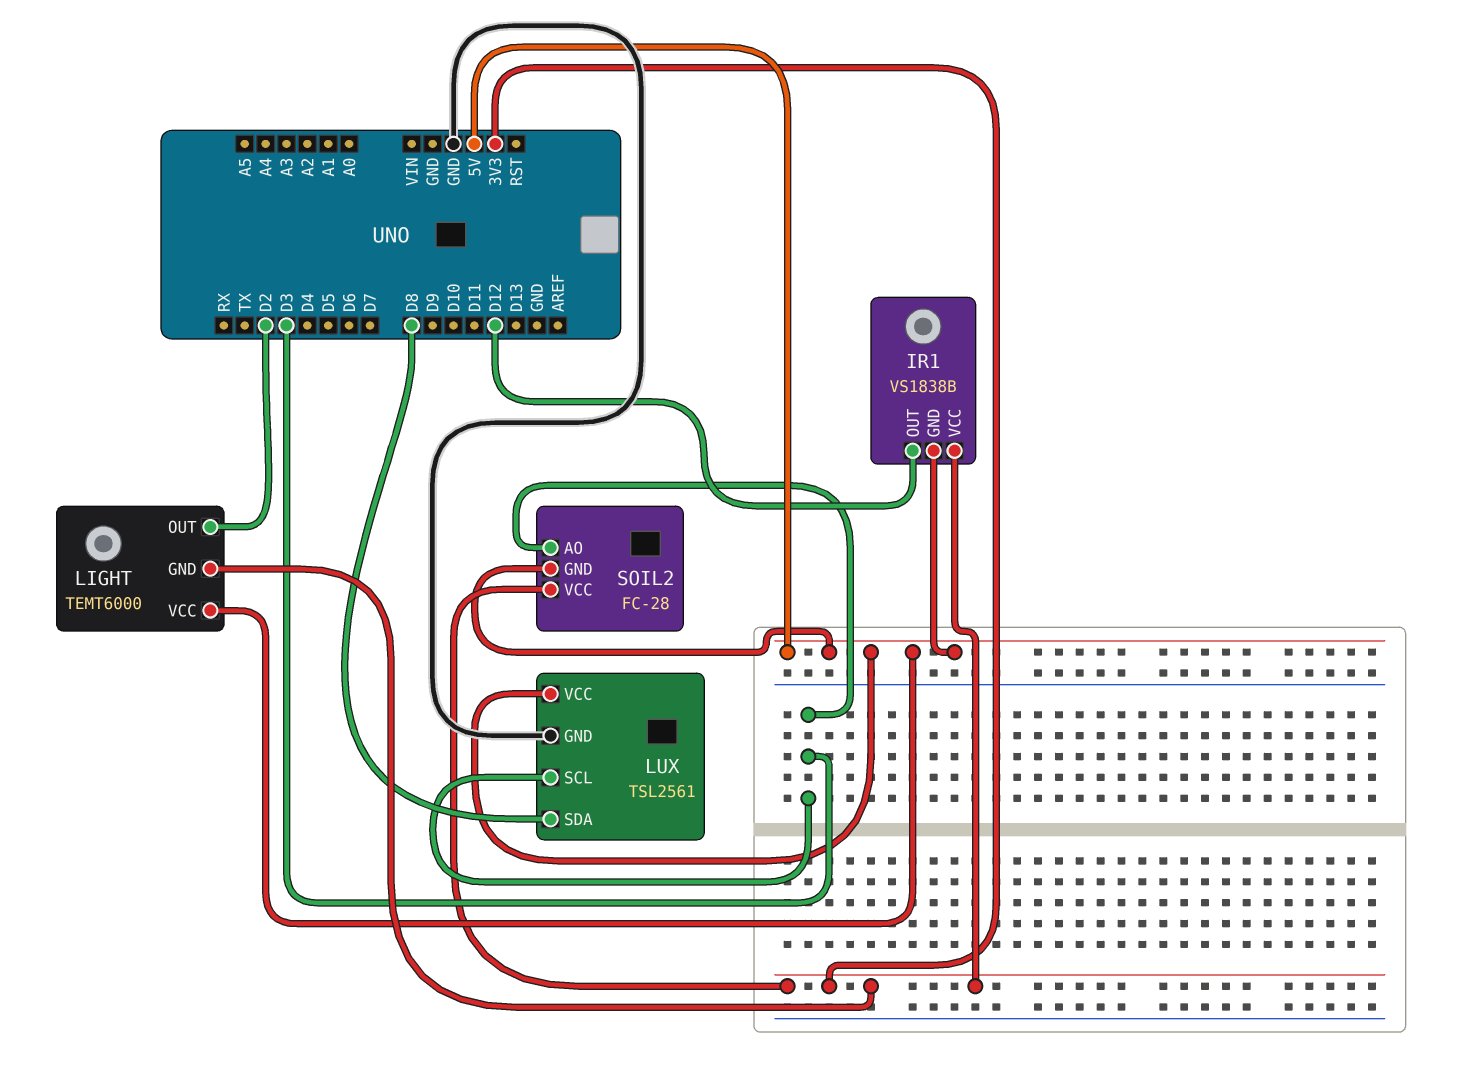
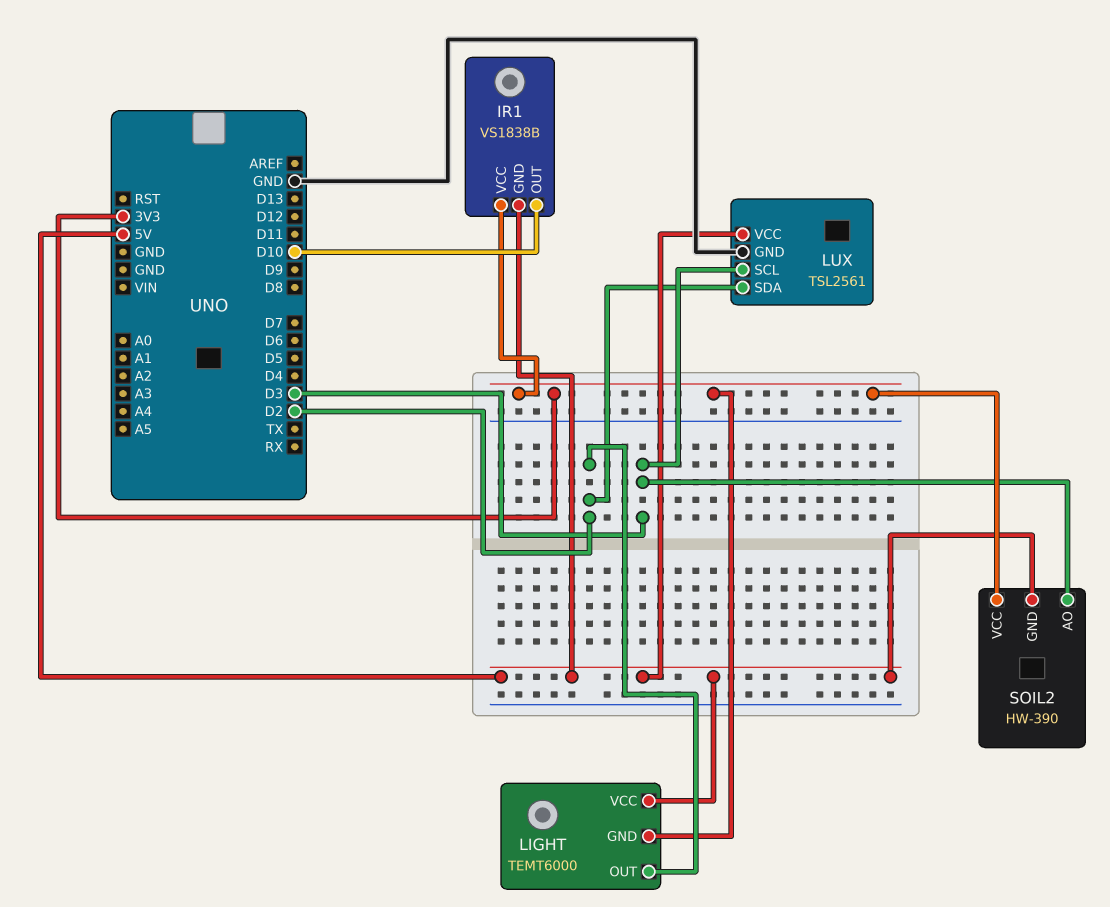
IR1 pin OUT: D12 -> D10
LUX pin SDA: D8 -> D2
SOIL2: FC-28 -> HW-390

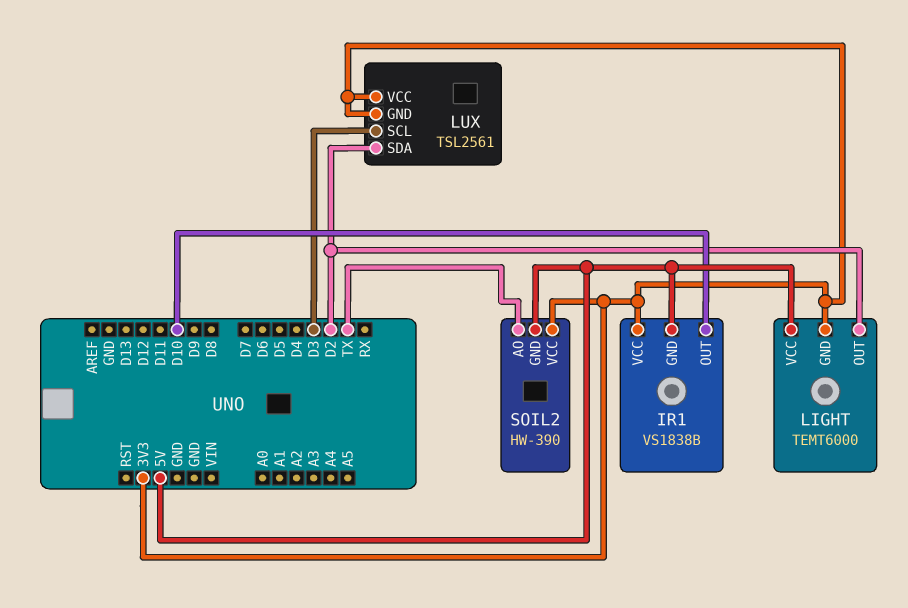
LUX pin GND: GND -> 3V3
LUX pin VCC: 5V -> 3V3
SOIL2 pin AO: D3 -> TX

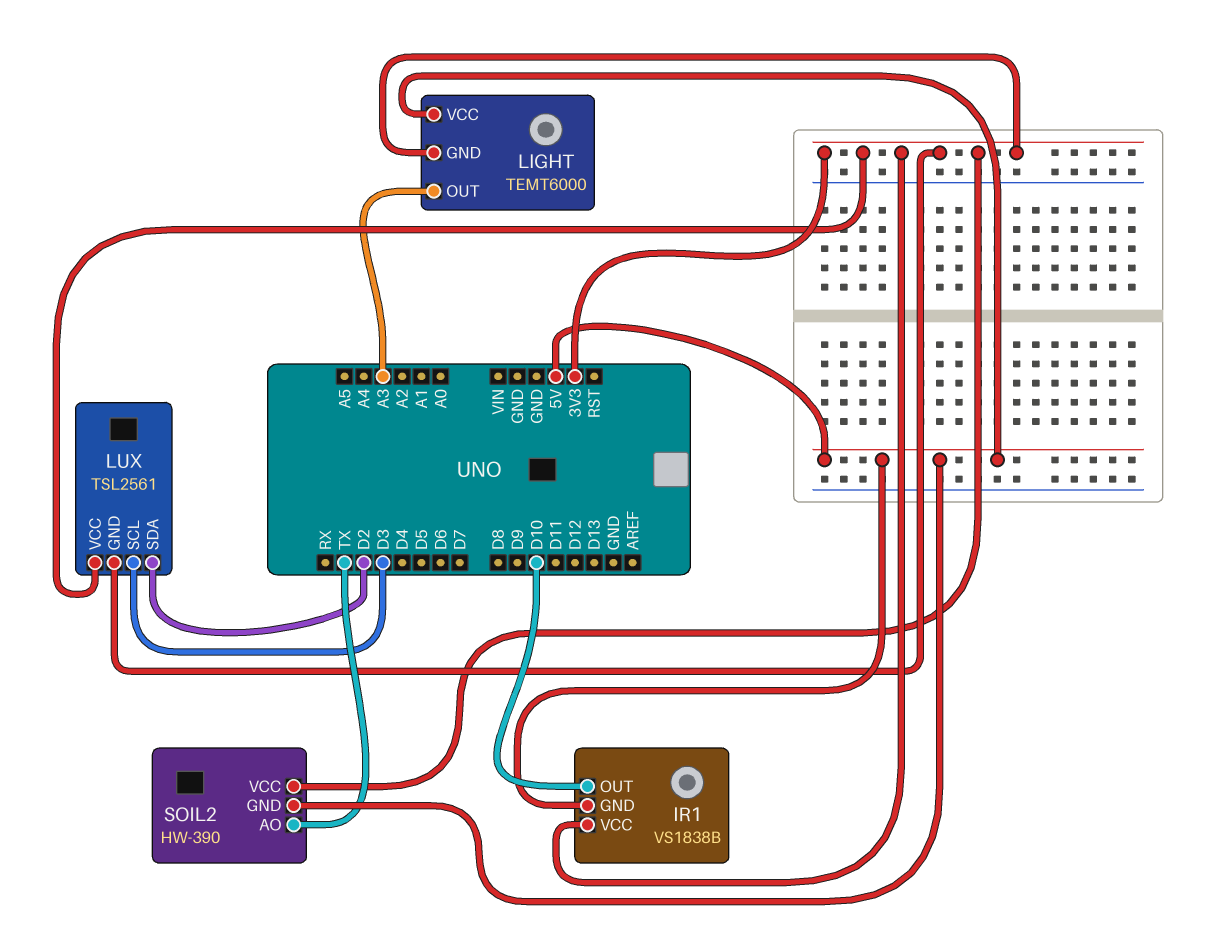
LIGHT pin OUT: D2 -> A3

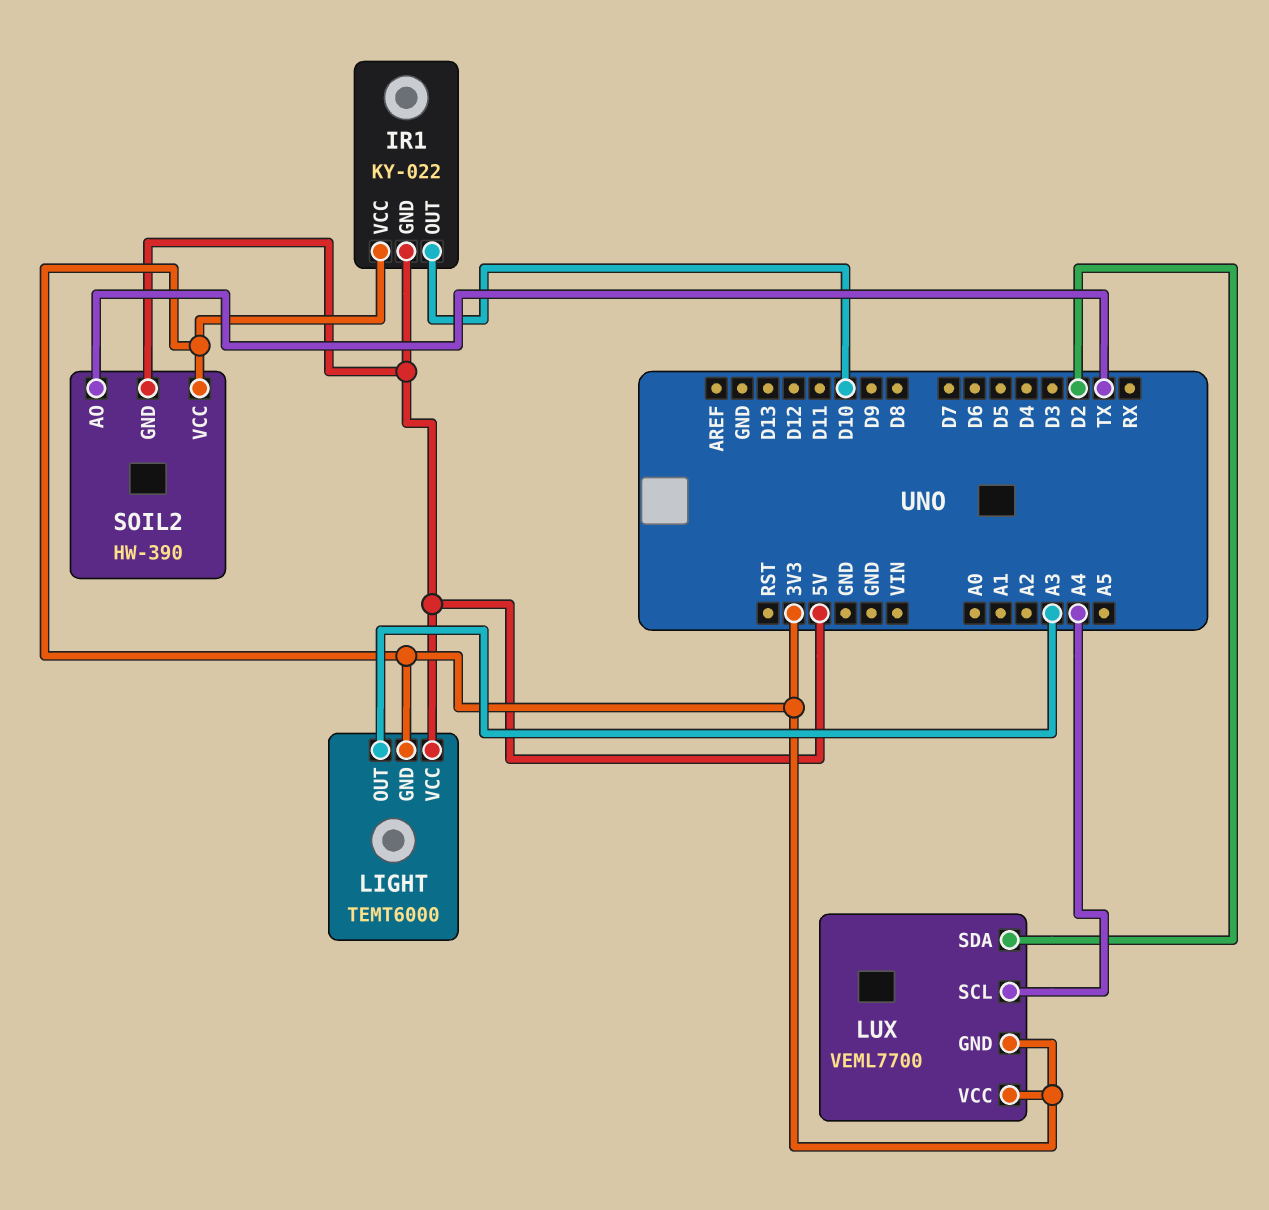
IR1: VS1838B -> KY-022
LUX: TSL2561 -> VEML7700
LUX pin SCL: D3 -> A4

